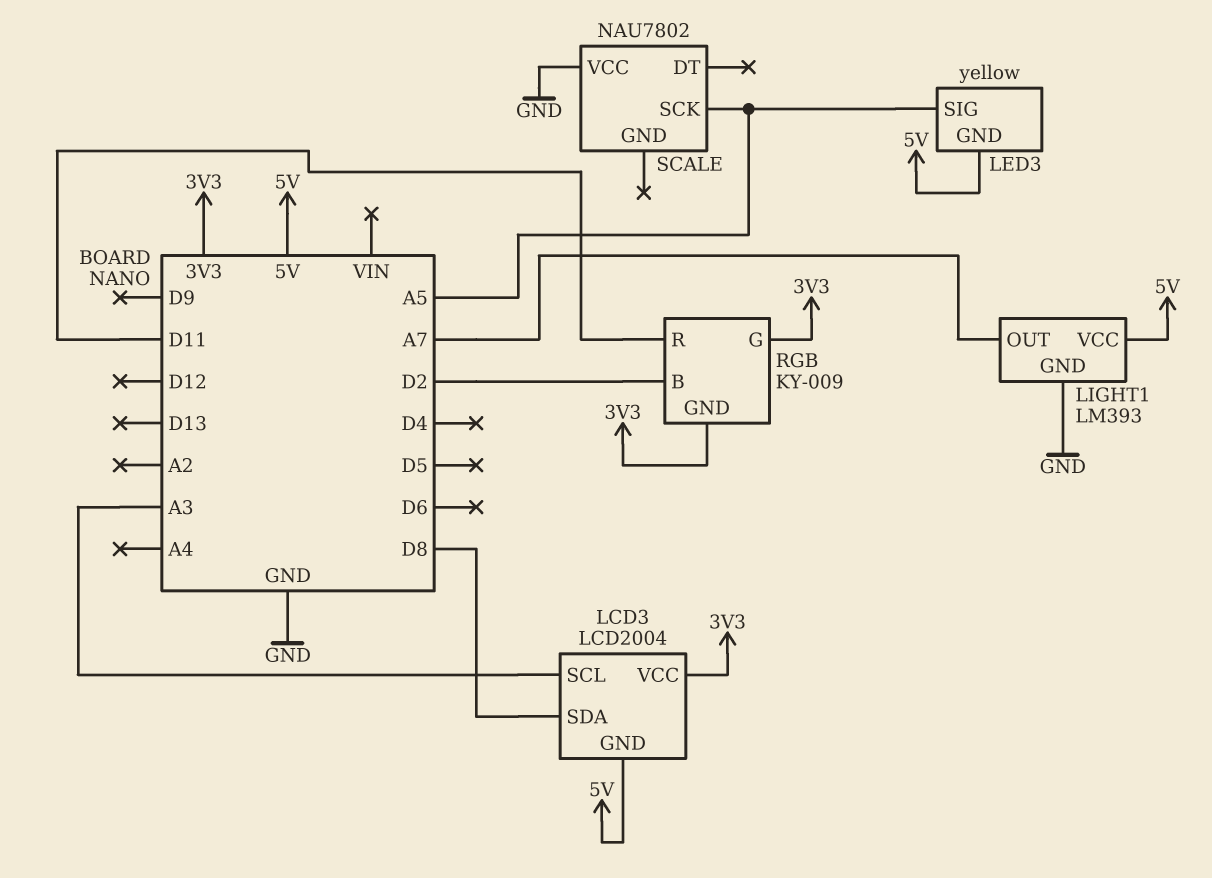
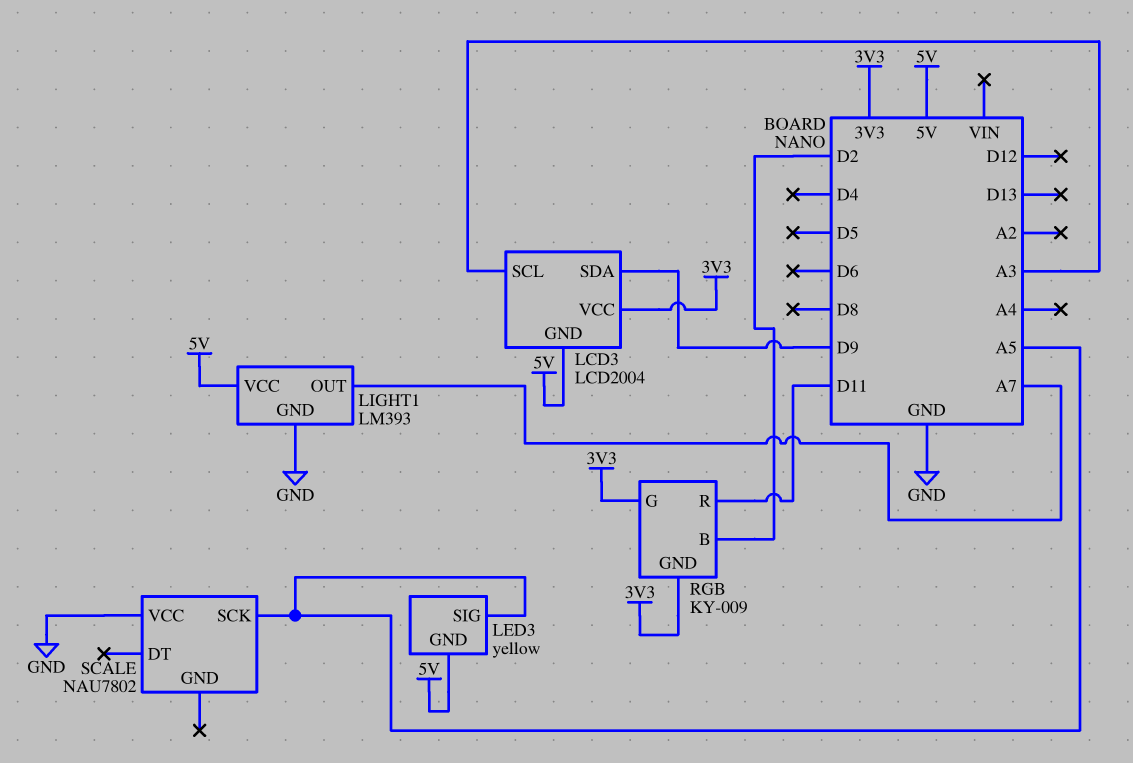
LCD3 pin SDA: D8 -> D9

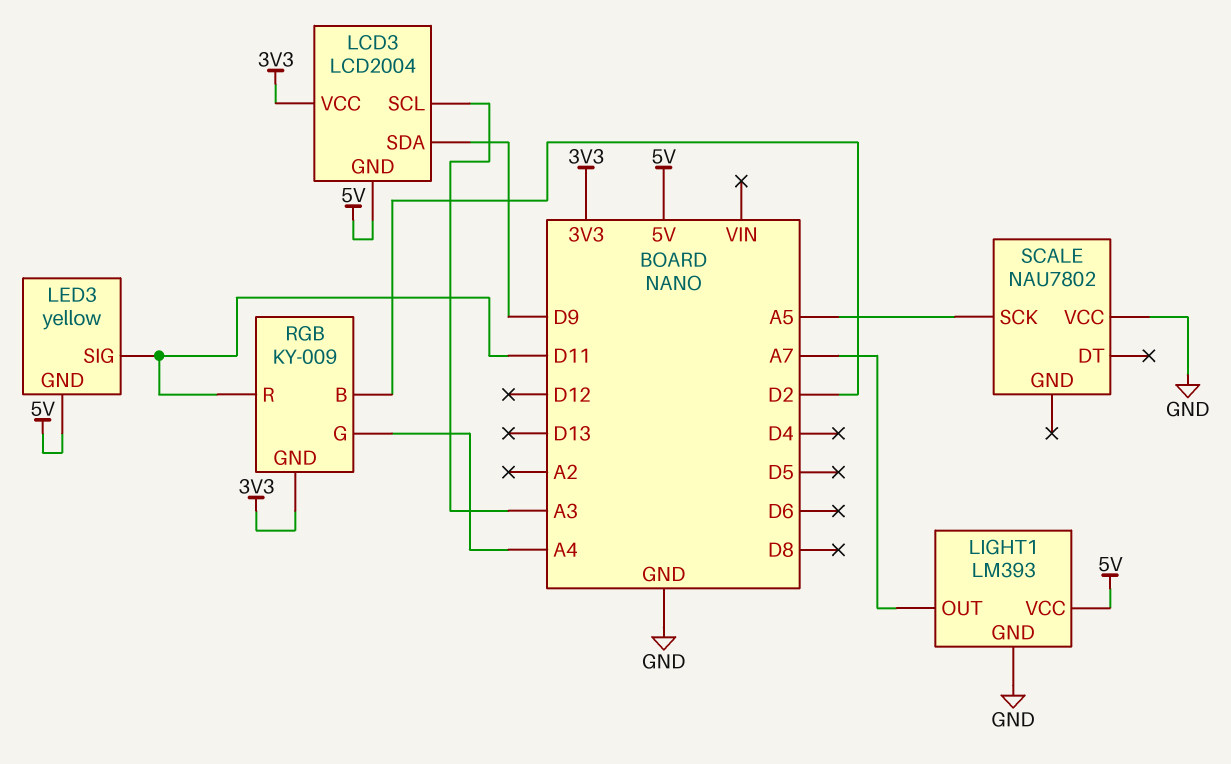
LED3 pin SIG: A5 -> D11
RGB pin G: 3V3 -> A4

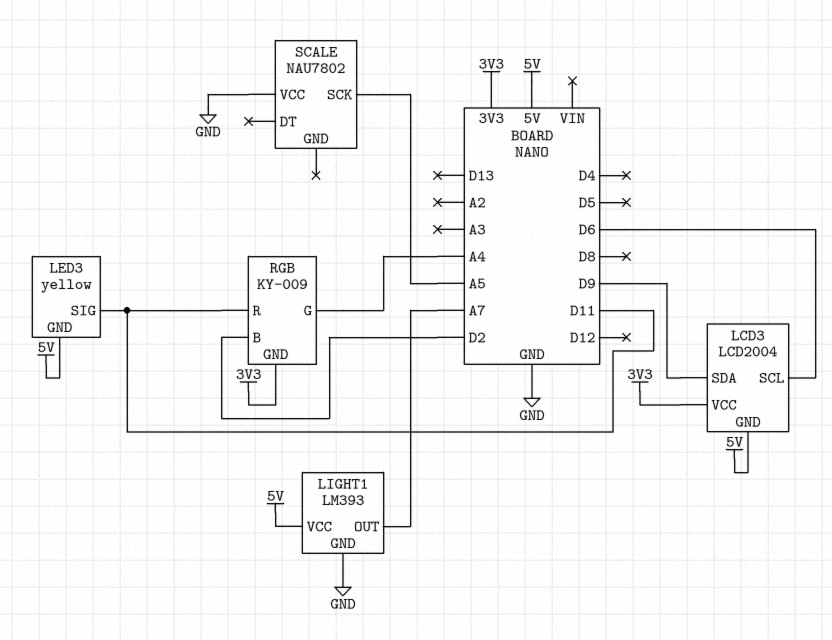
LCD3 pin SCL: A3 -> D6

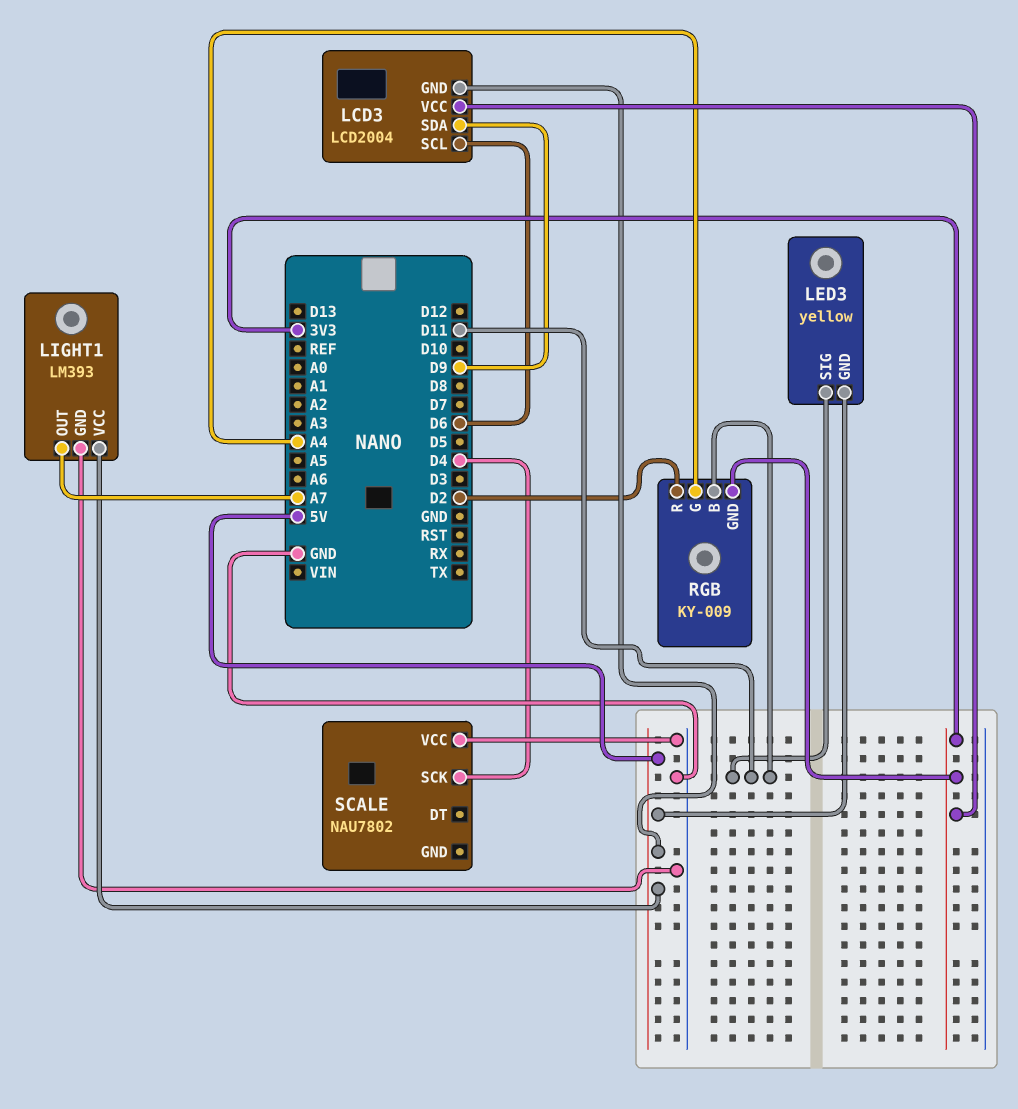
RGB pin B: D2 -> D11
RGB pin R: D11 -> D2
SCALE pin SCK: A5 -> D4

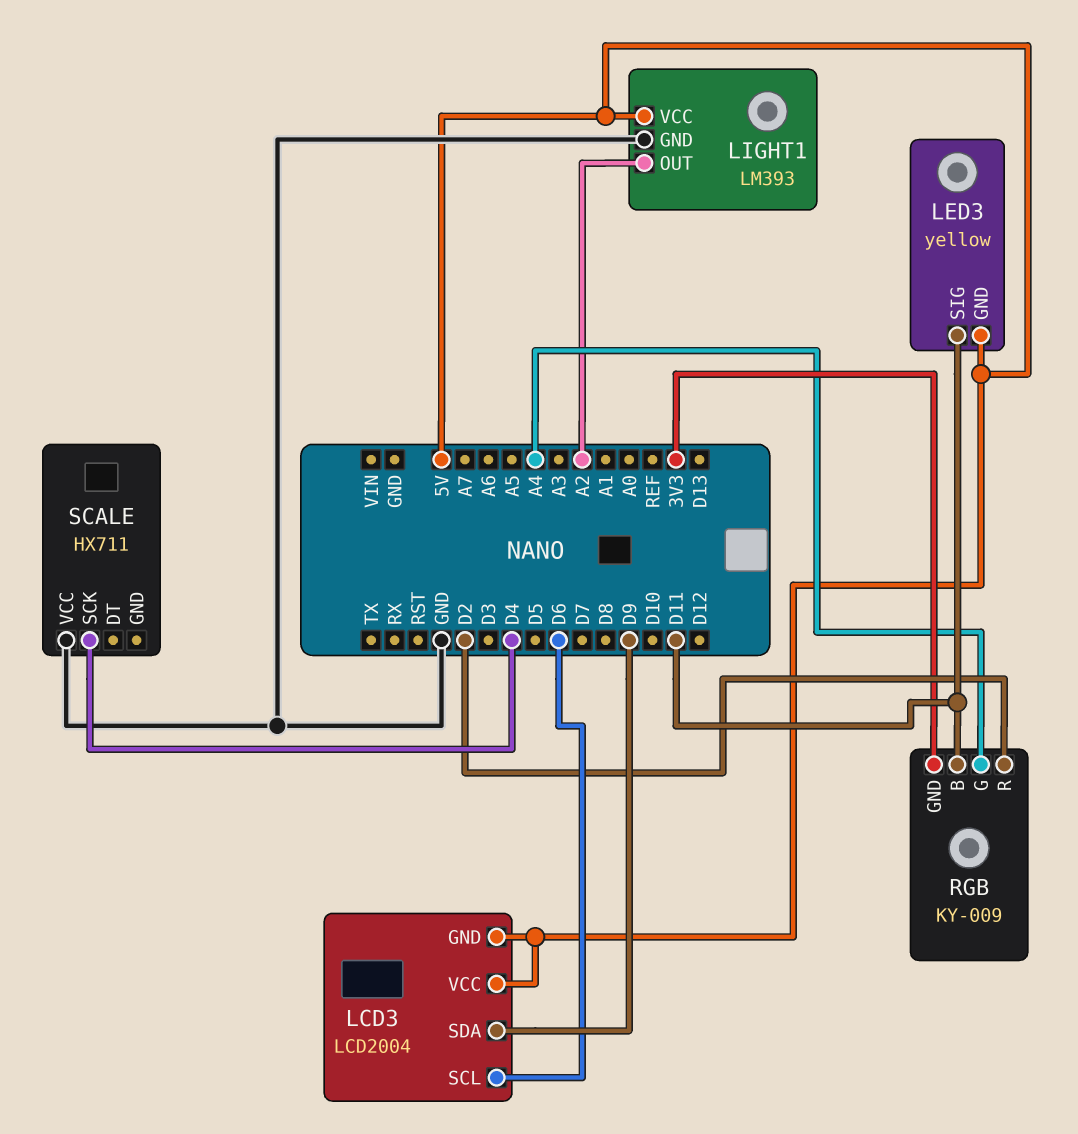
LCD3 pin VCC: 3V3 -> 5V
LIGHT1 pin OUT: A7 -> A2
SCALE: NAU7802 -> HX711

